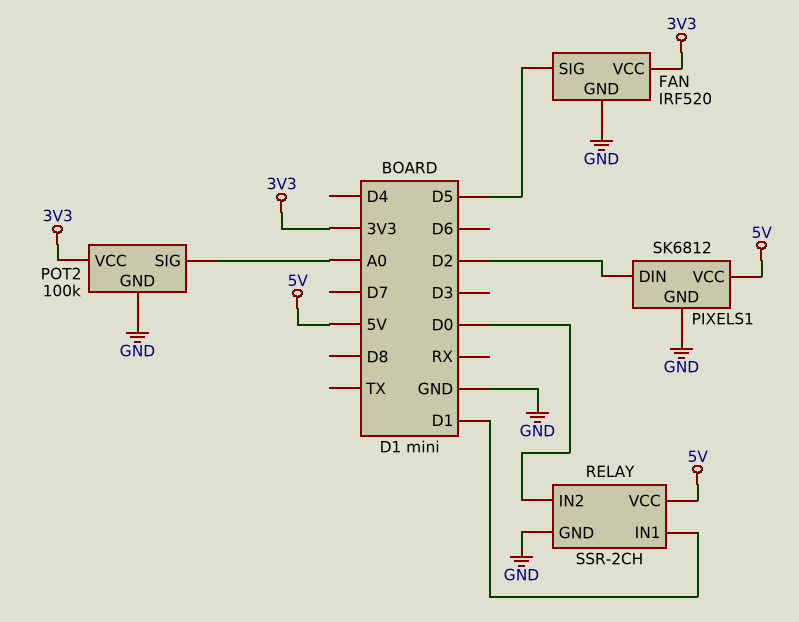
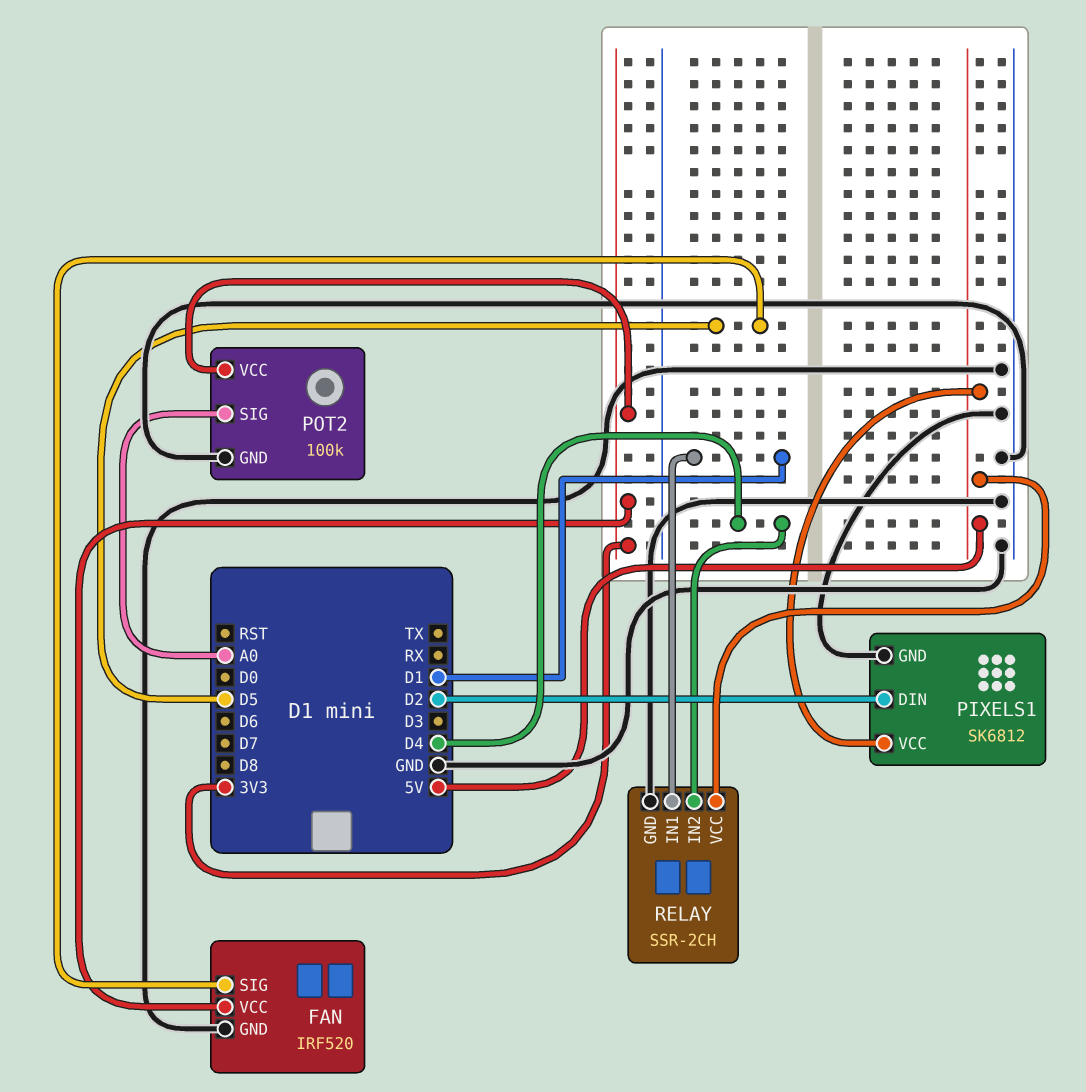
RELAY pin IN2: D0 -> D4

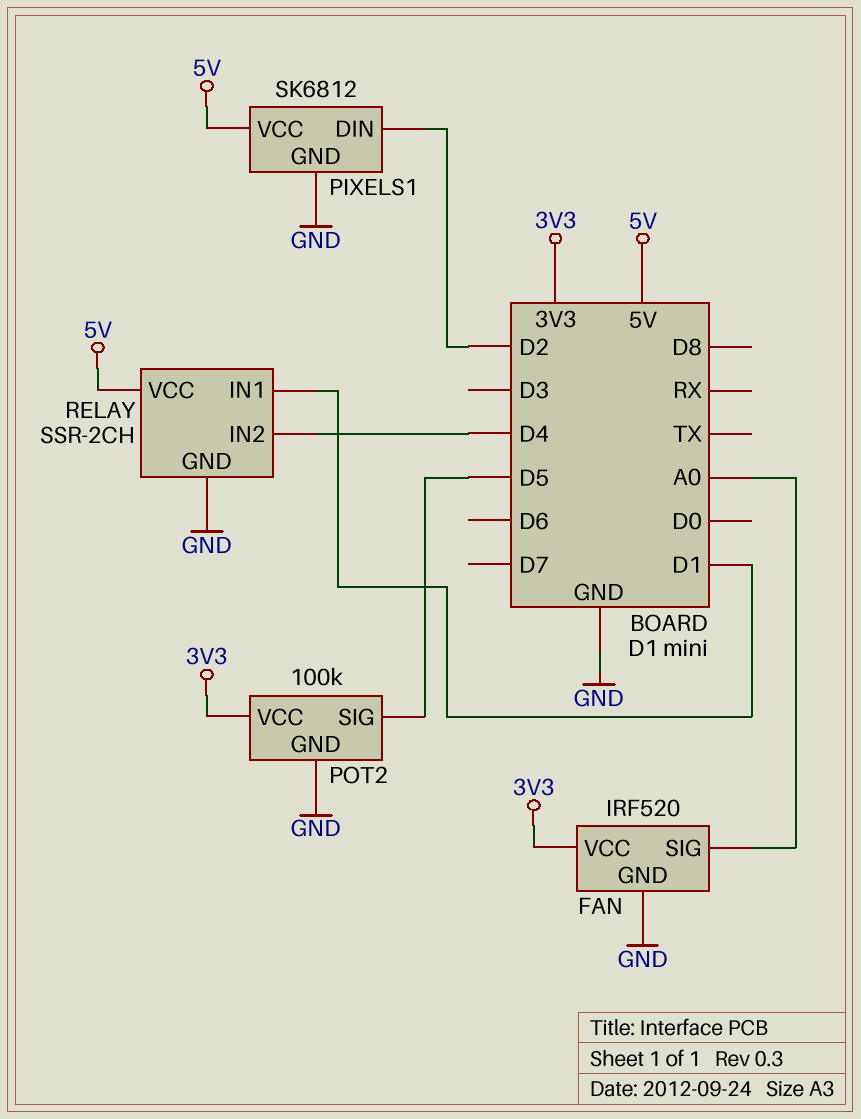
FAN pin SIG: D5 -> A0
POT2 pin SIG: A0 -> D5

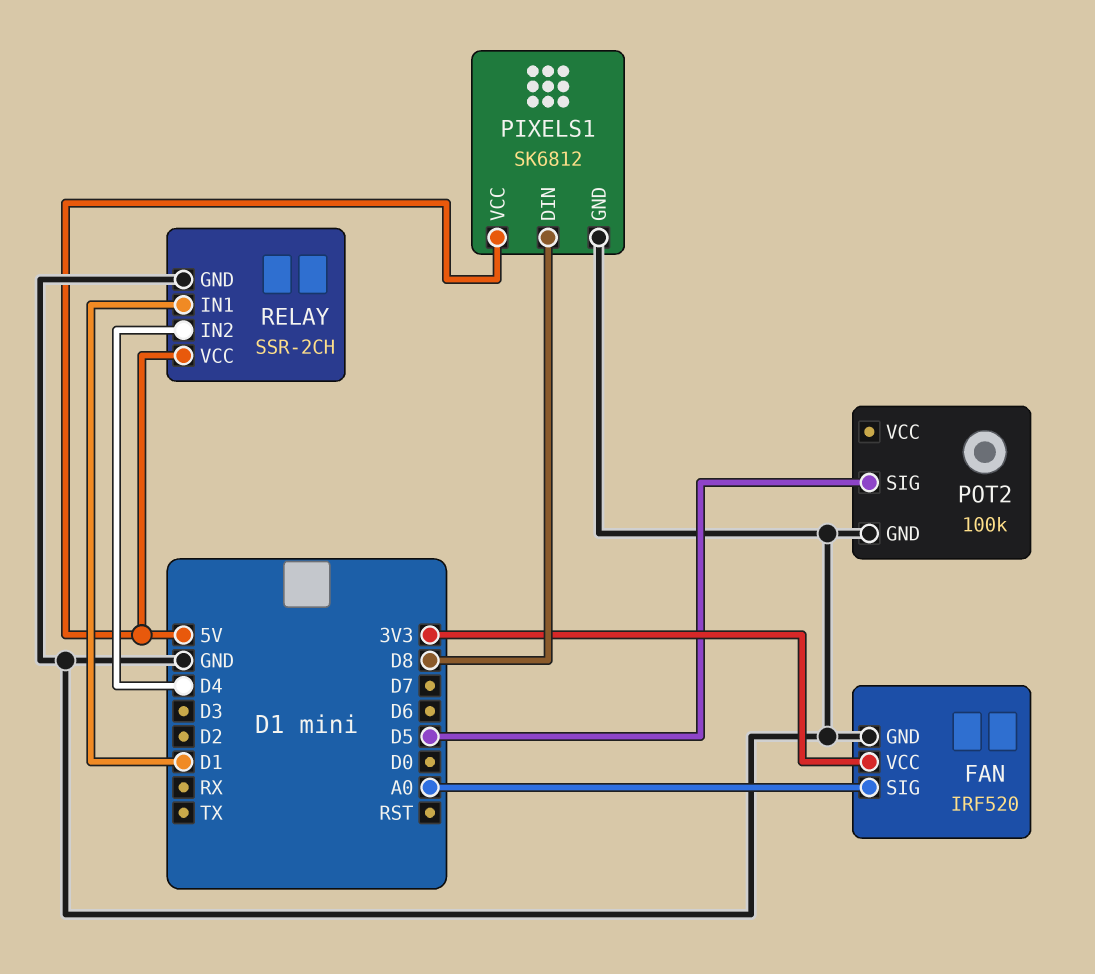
PIXELS1 pin DIN: D2 -> D8
POT2 pin VCC: 3V3 -> none

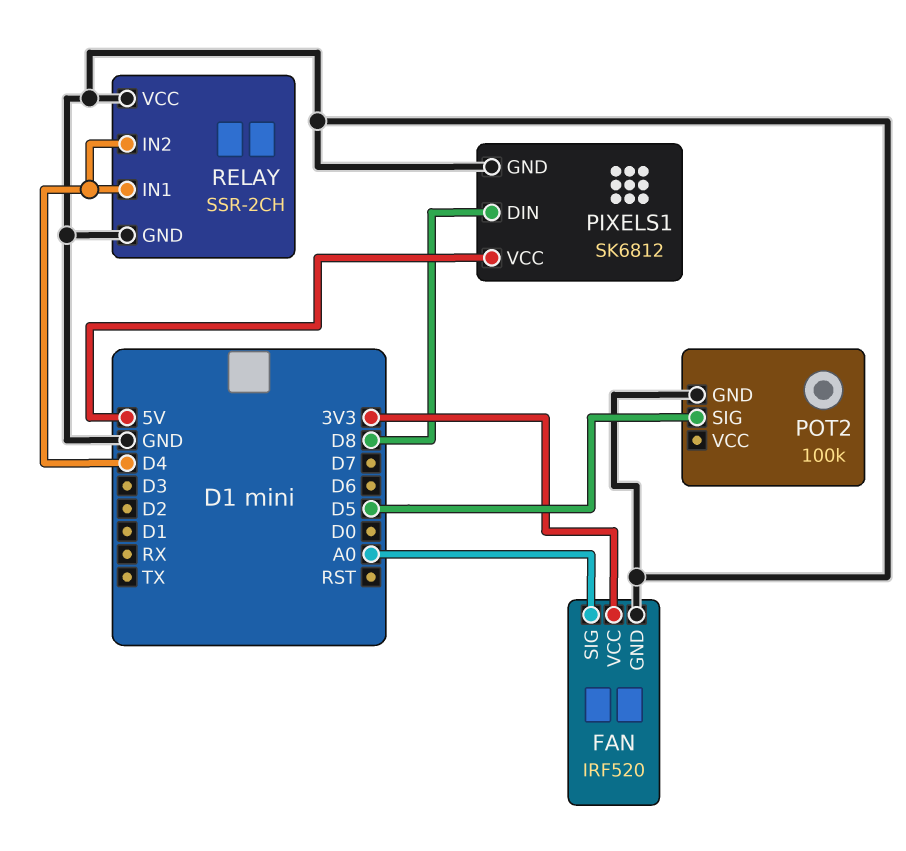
RELAY pin IN1: D1 -> D4
RELAY pin VCC: 5V -> GND

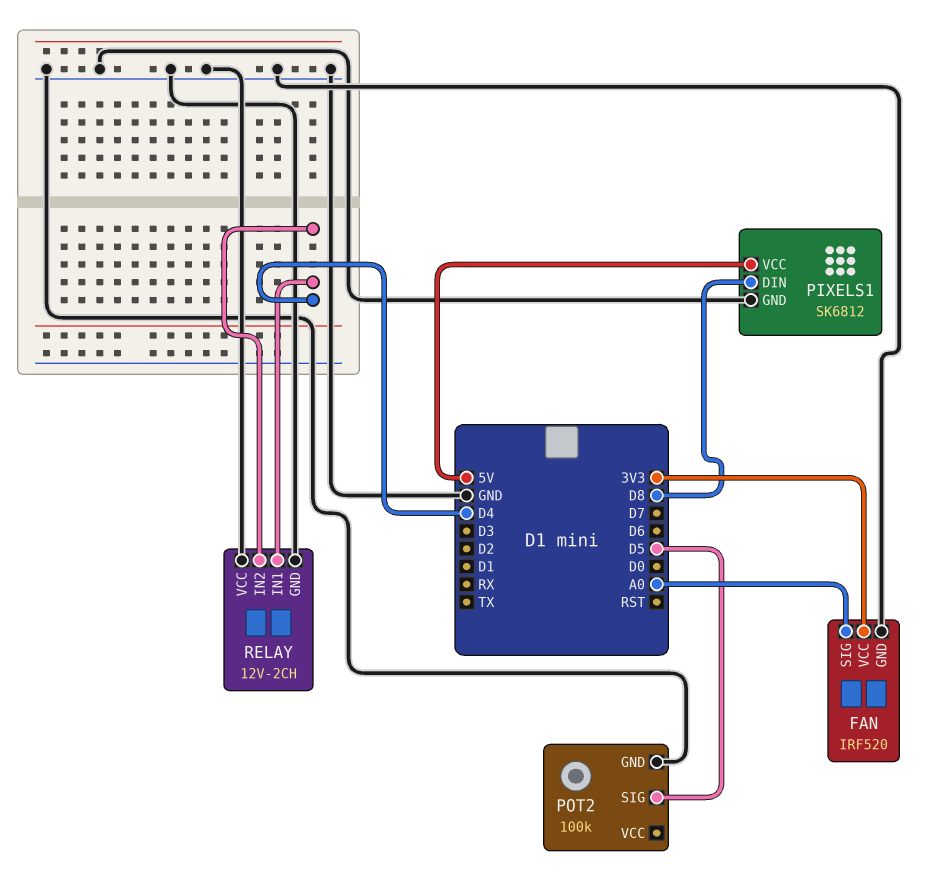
RELAY: SSR-2CH -> 12V-2CH

